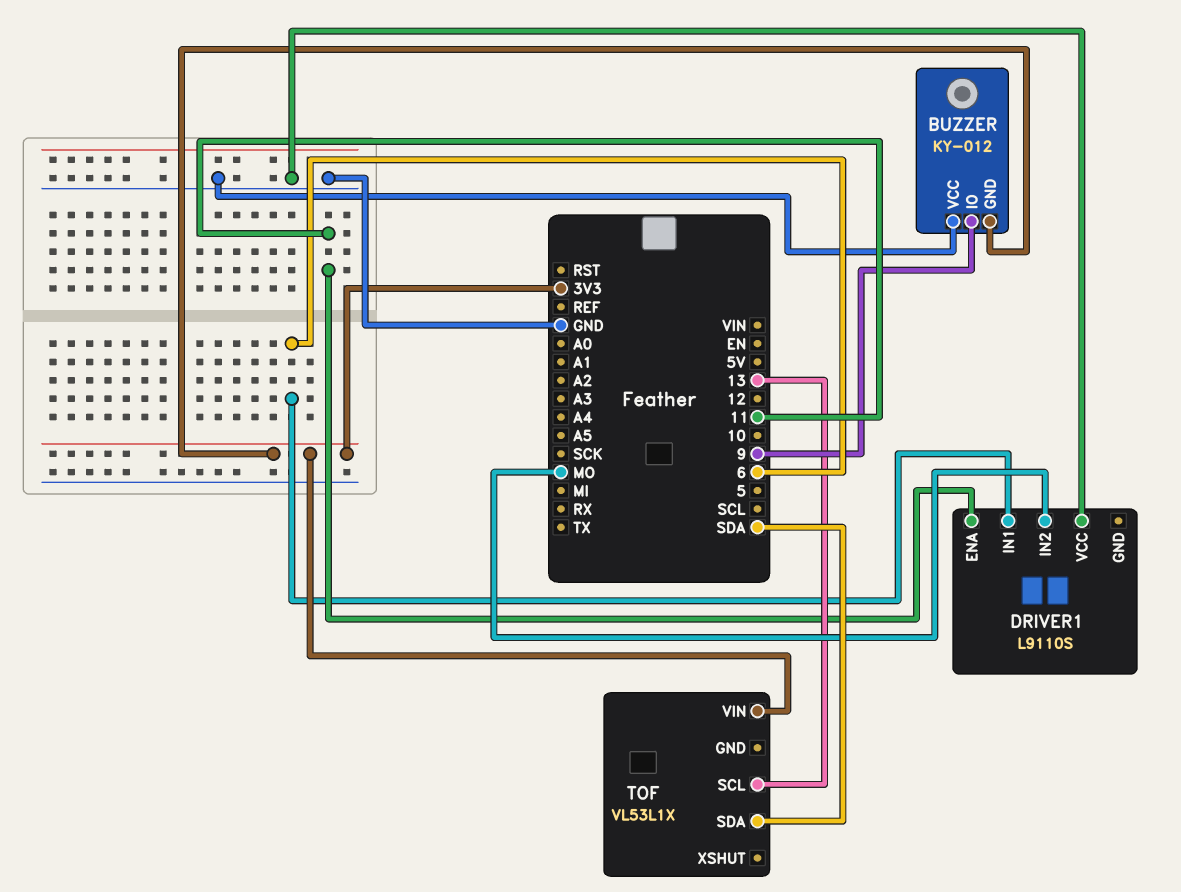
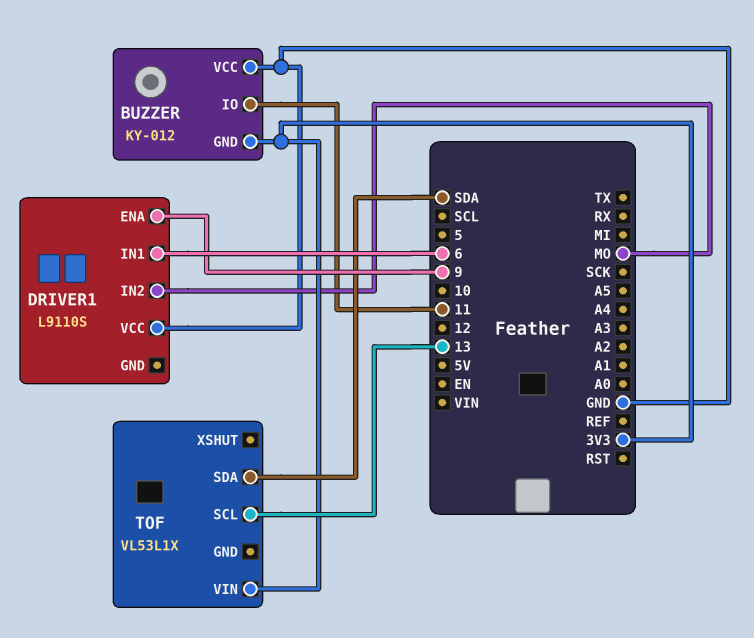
BUZZER pin IO: 9 -> 11
DRIVER1 pin ENA: 11 -> 9

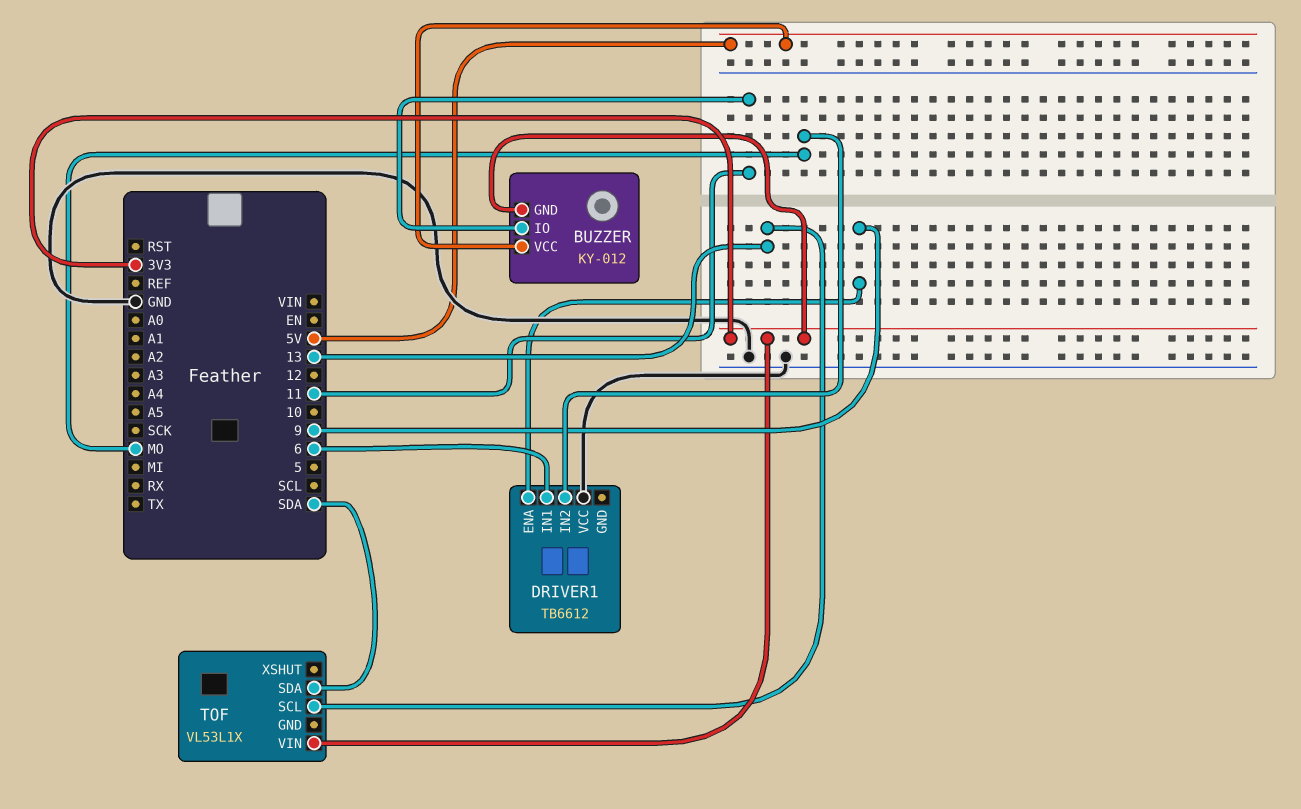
BUZZER pin VCC: GND -> 5V
DRIVER1: L9110S -> TB6612

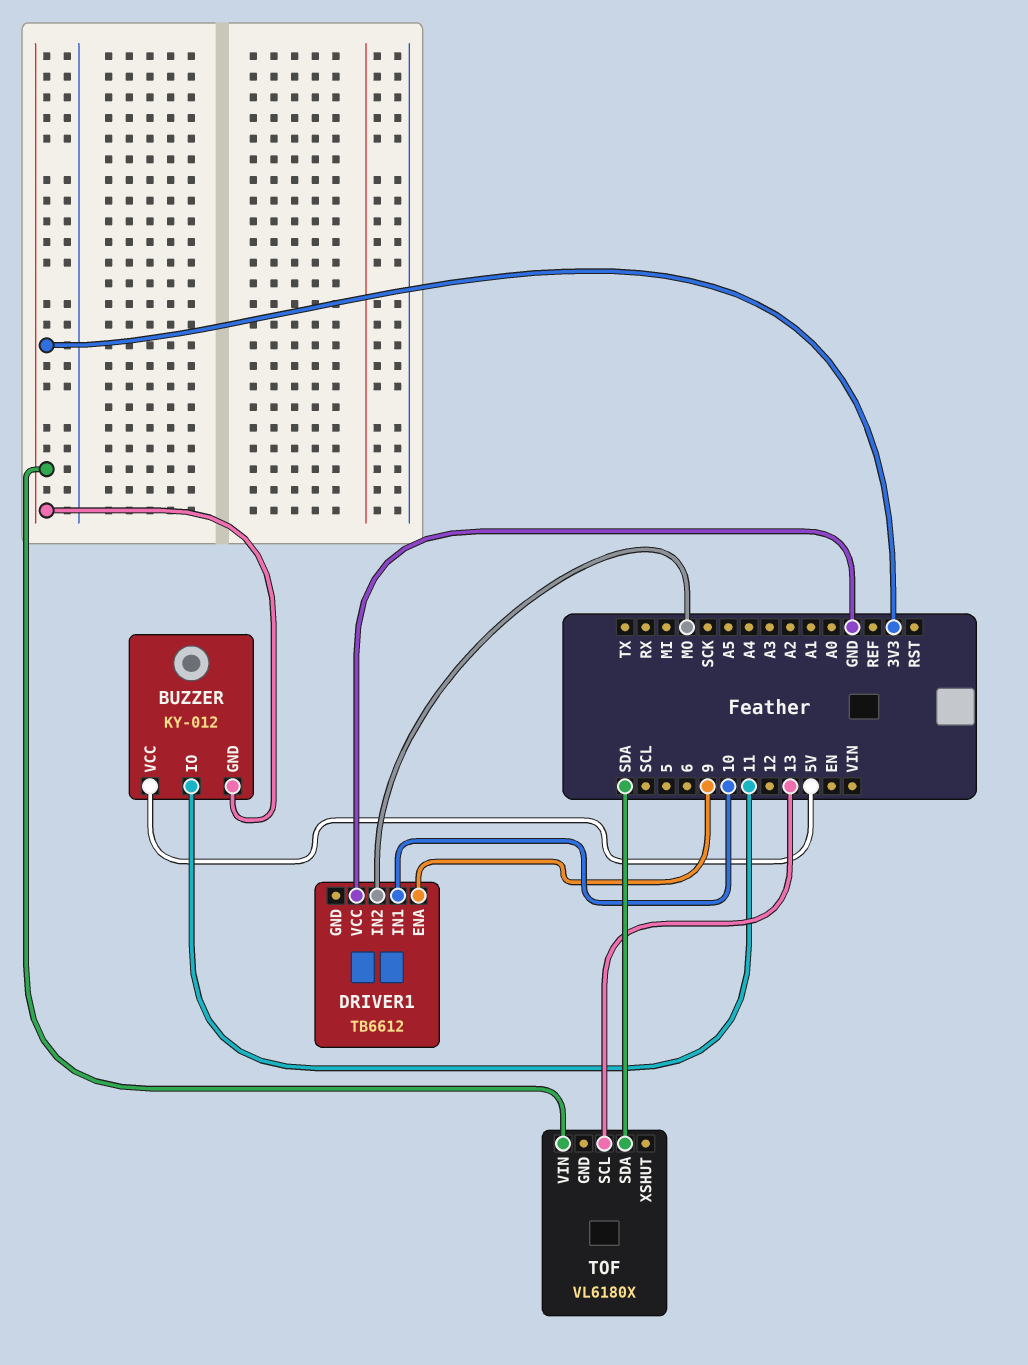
DRIVER1 pin IN1: 6 -> 10
TOF: VL53L1X -> VL6180X

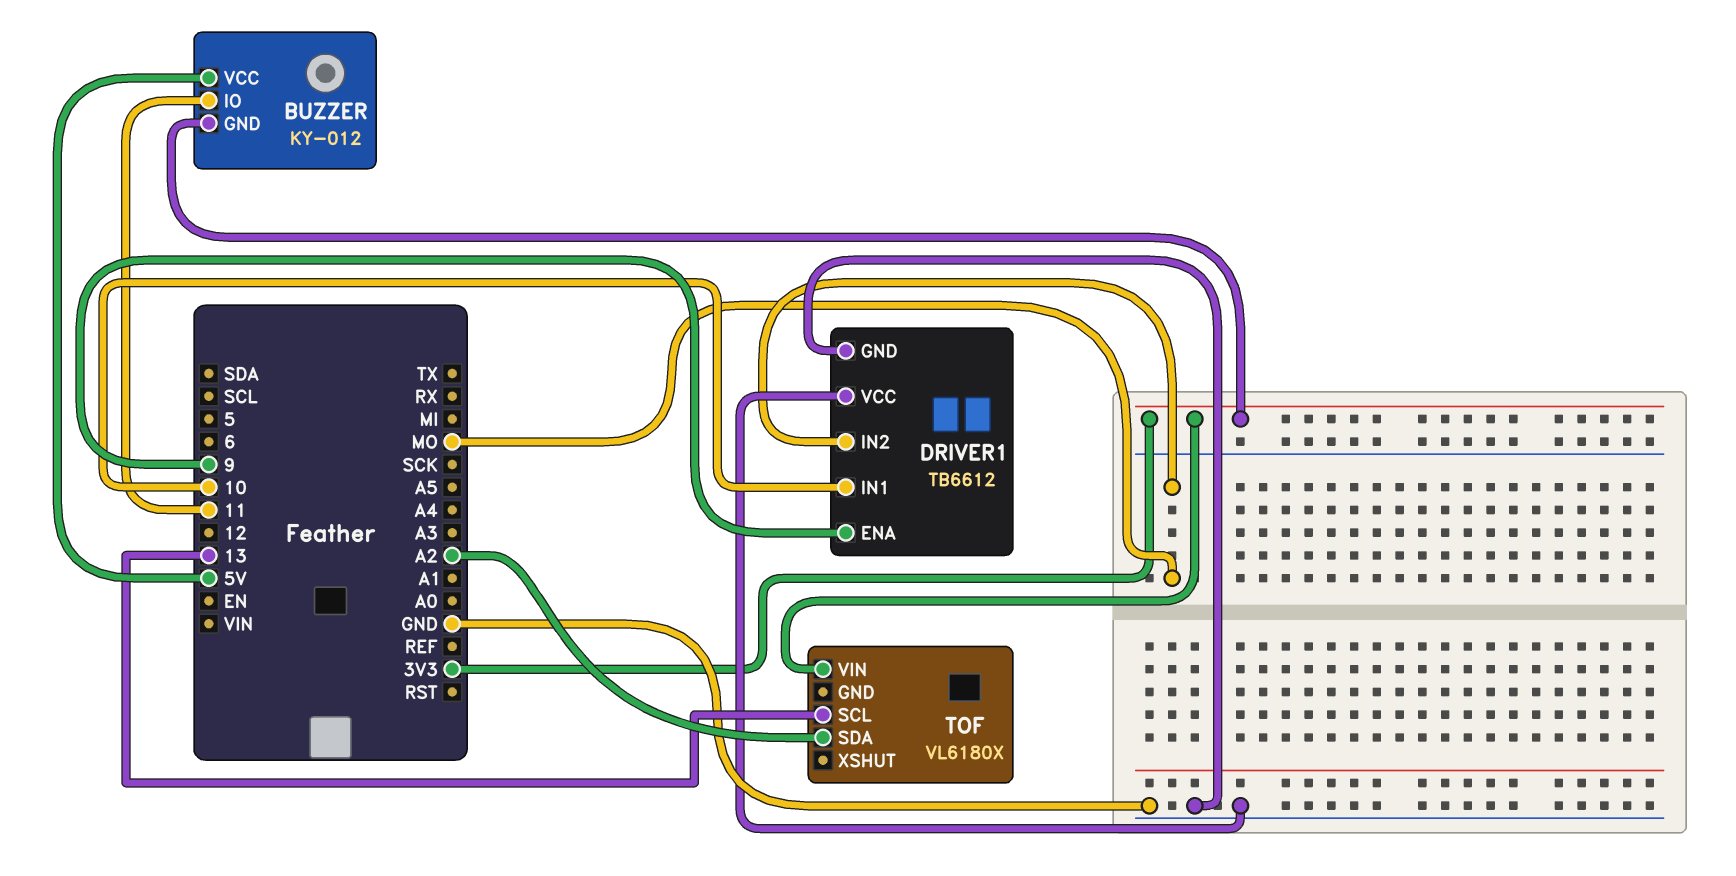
DRIVER1 pin GND: none -> GND
TOF pin SDA: SDA -> A2

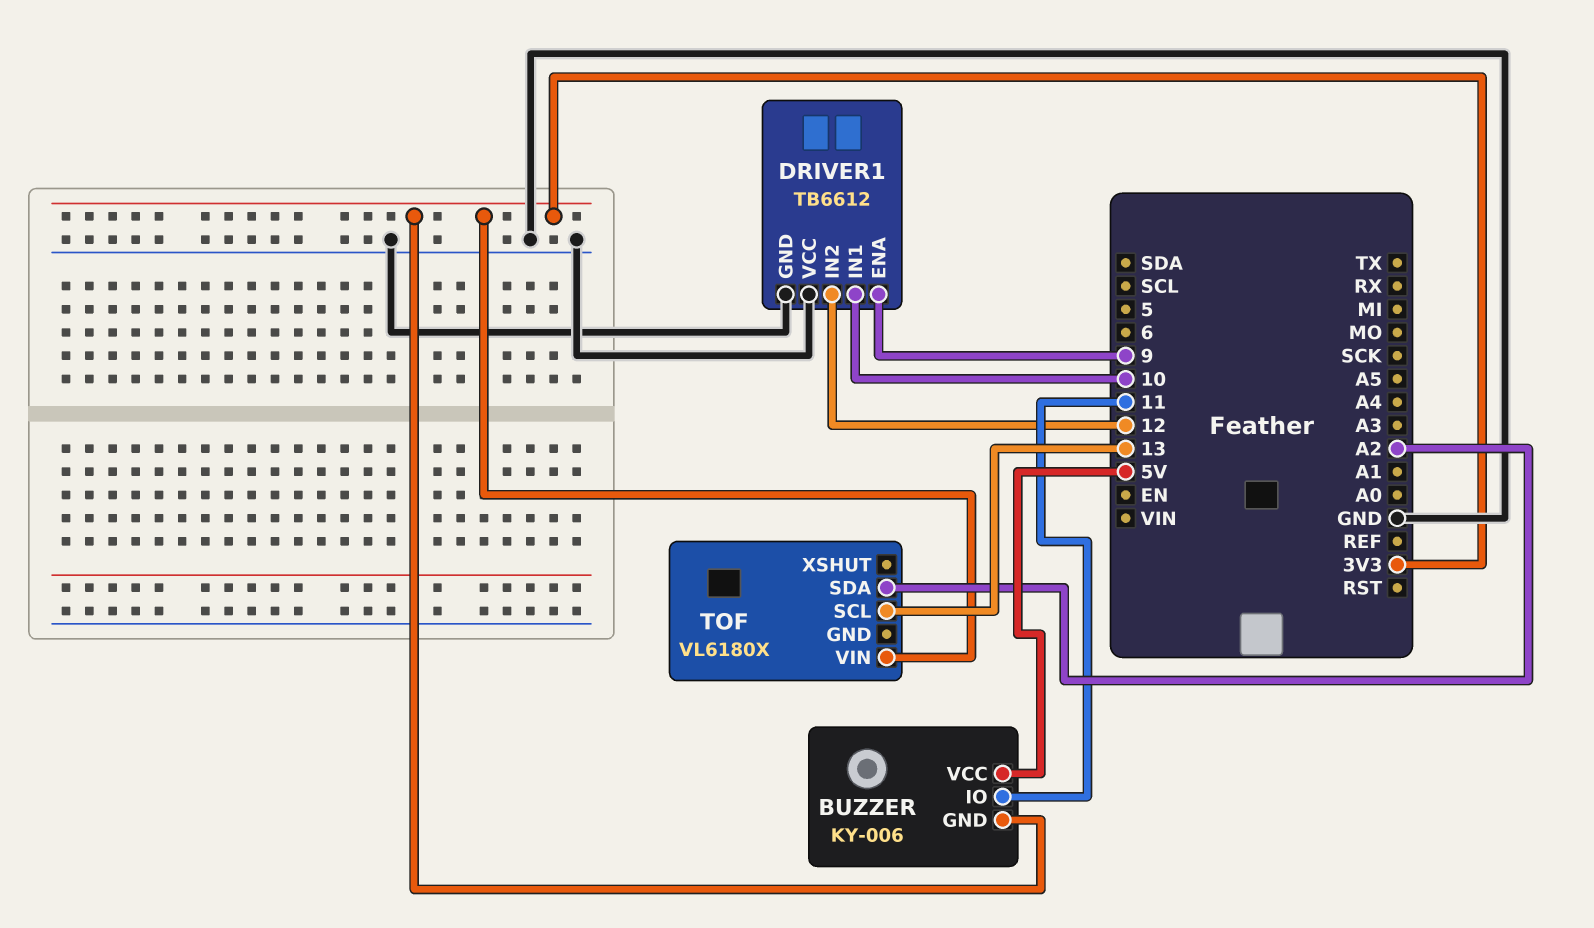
BUZZER: KY-012 -> KY-006
DRIVER1 pin IN2: MO -> 12

